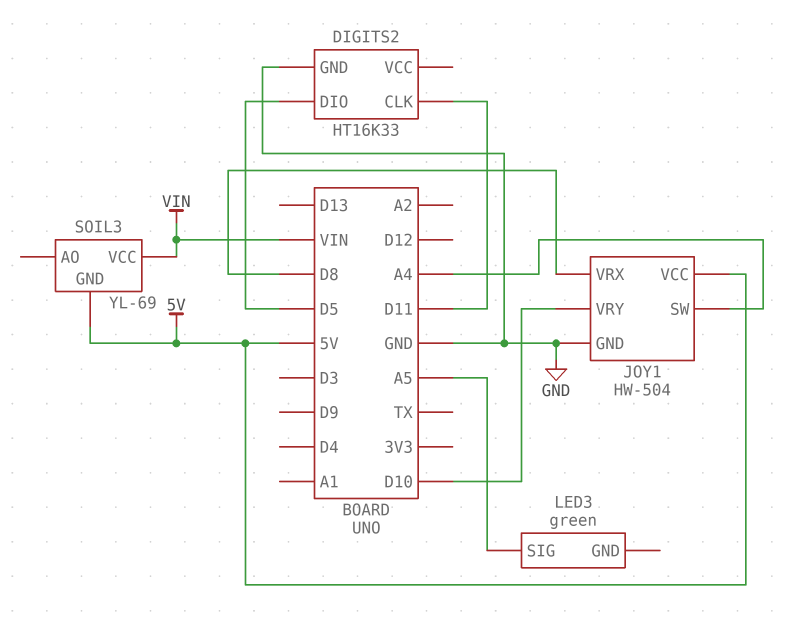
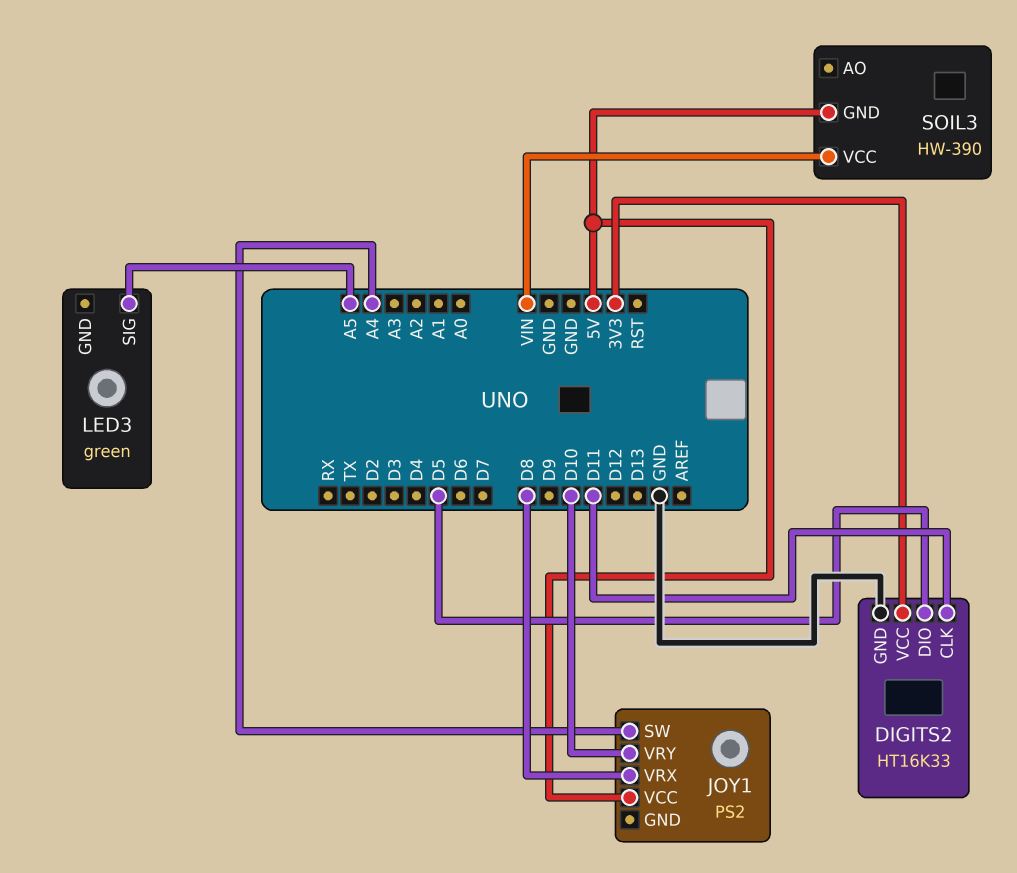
DIGITS2 pin VCC: none -> 3V3
JOY1: HW-504 -> PS2
JOY1 pin GND: GND -> none
SOIL3: YL-69 -> HW-390

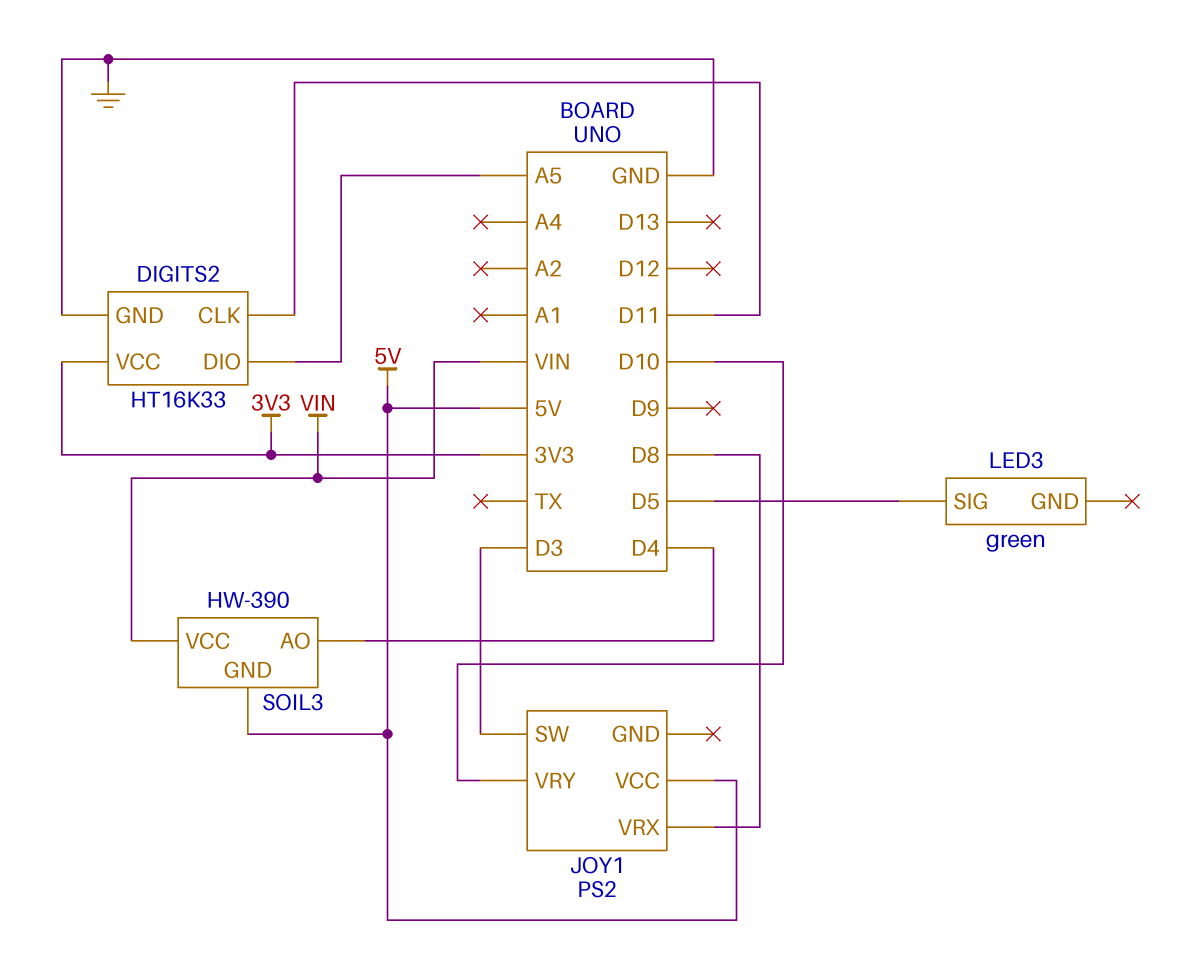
DIGITS2 pin DIO: D5 -> A5
JOY1 pin SW: A4 -> D3
LED3 pin SIG: A5 -> D5
SOIL3 pin AO: none -> D4

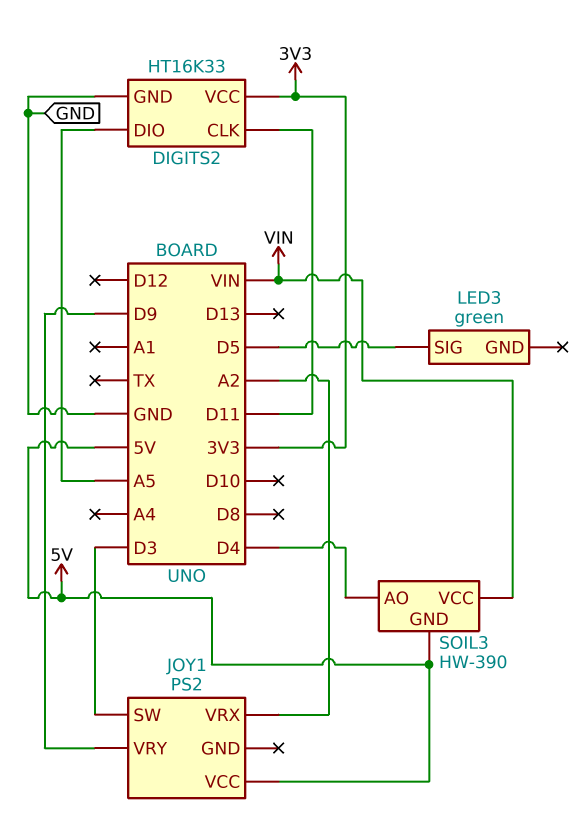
JOY1 pin VRX: D8 -> A2
JOY1 pin VRY: D10 -> D9

